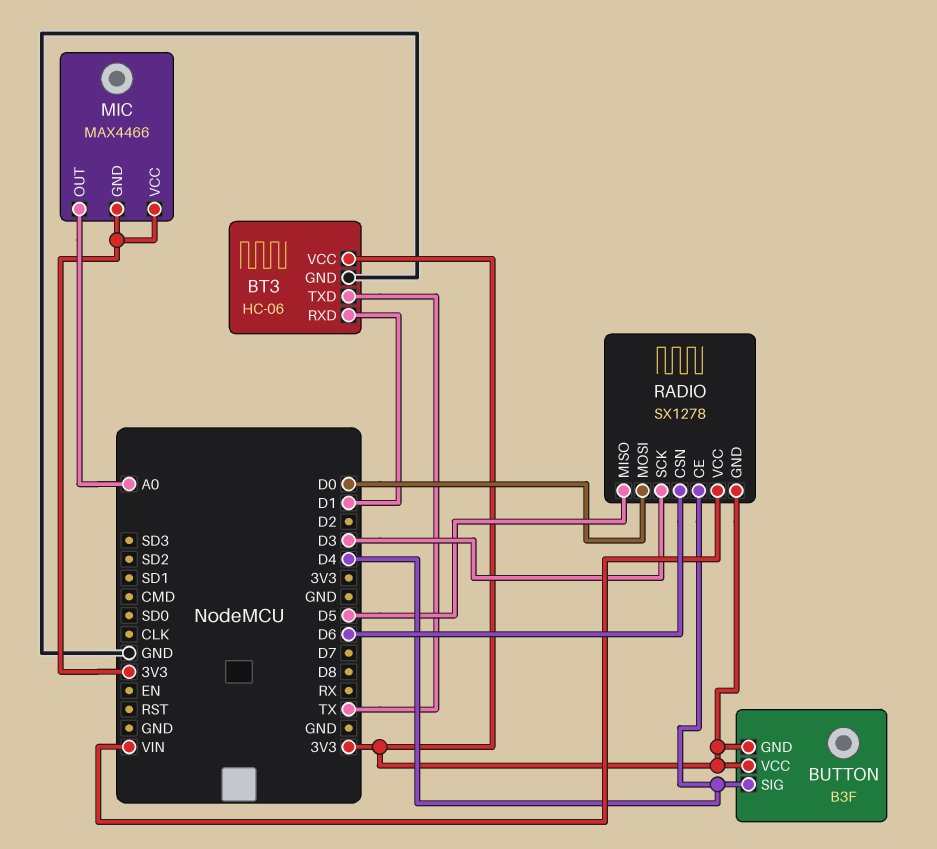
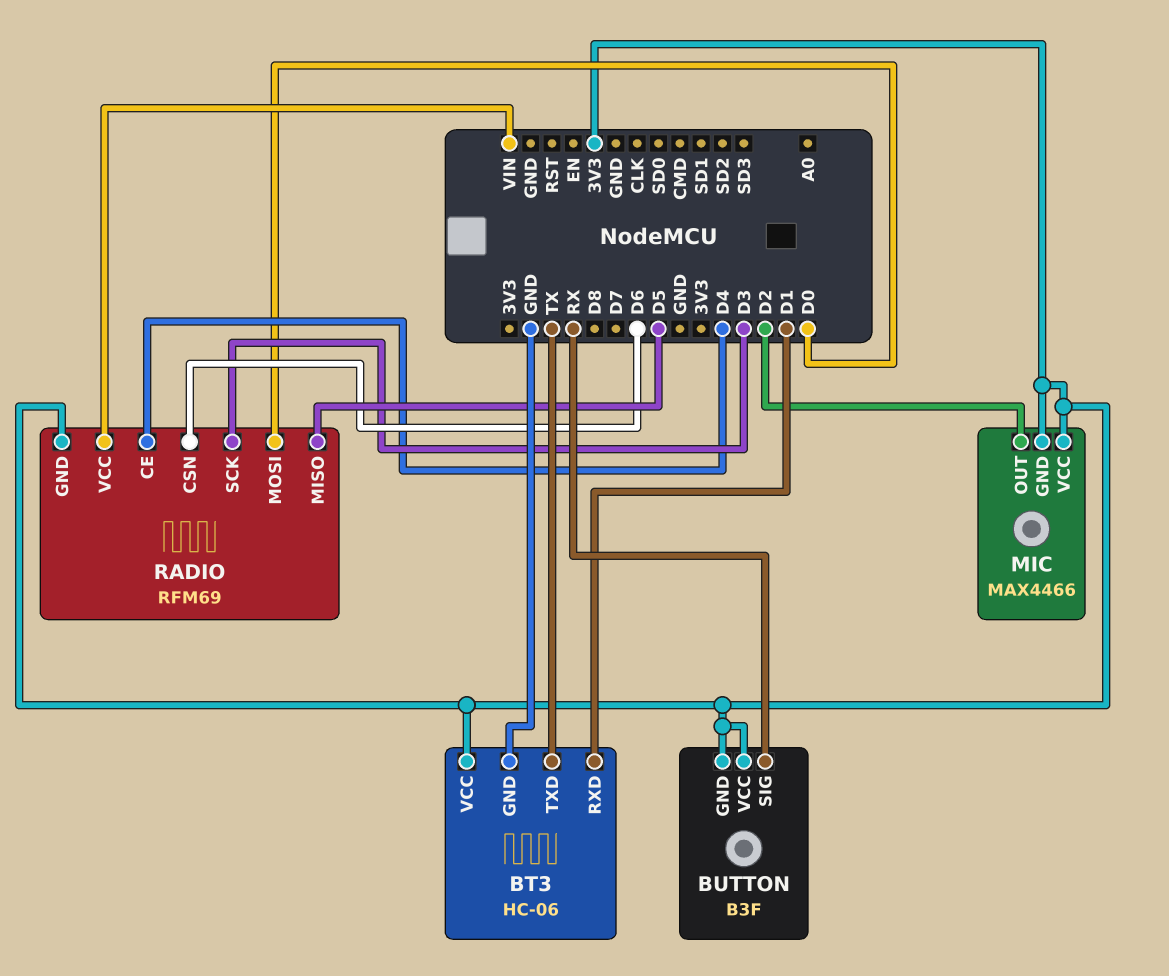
BUTTON pin SIG: D4 -> RX
MIC pin OUT: A0 -> D2
RADIO: SX1278 -> RFM69

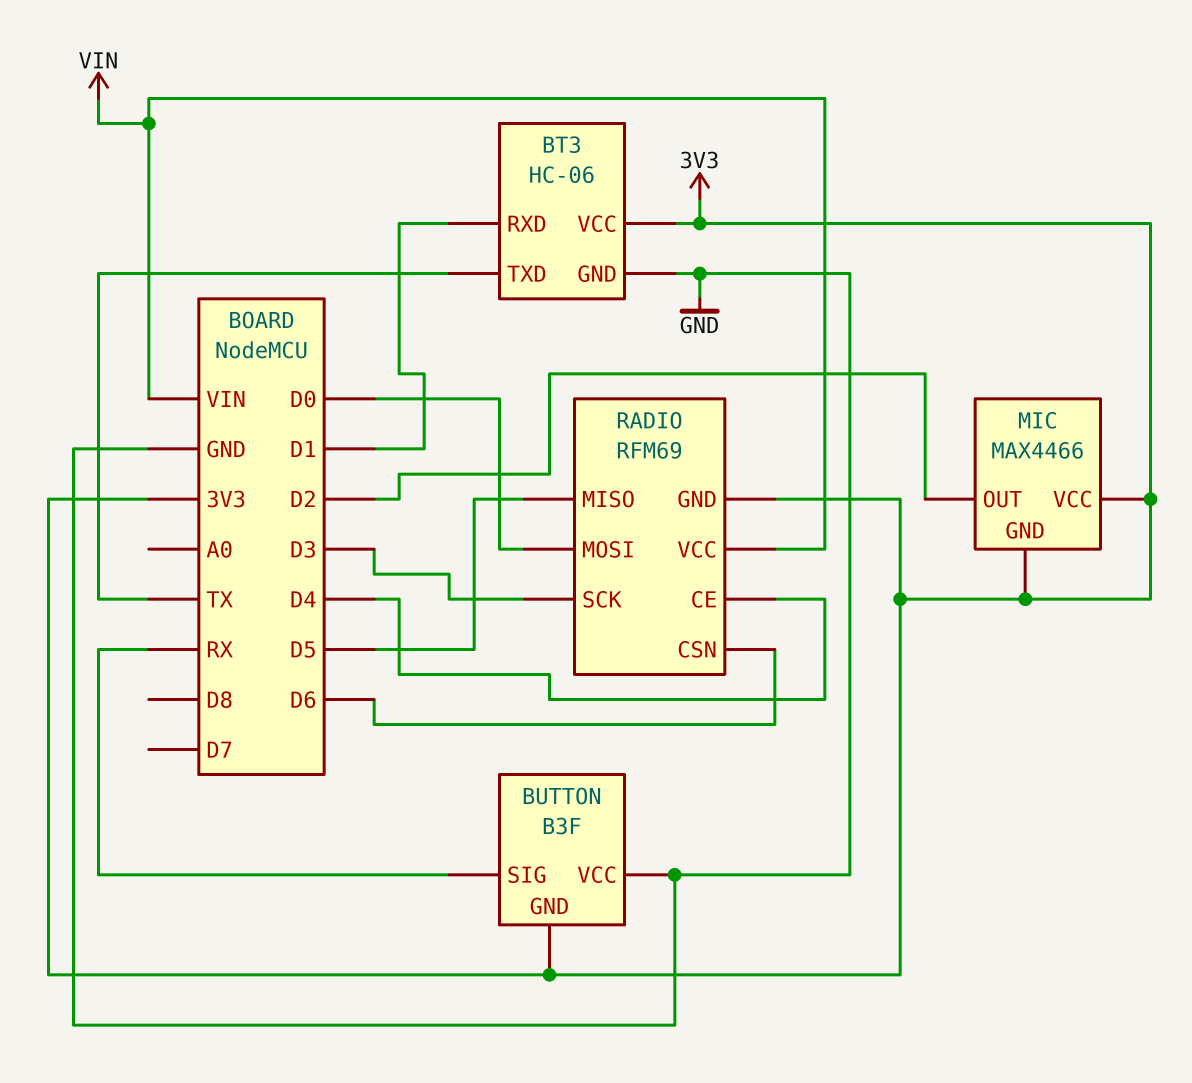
BUTTON pin VCC: 3V3 -> GND

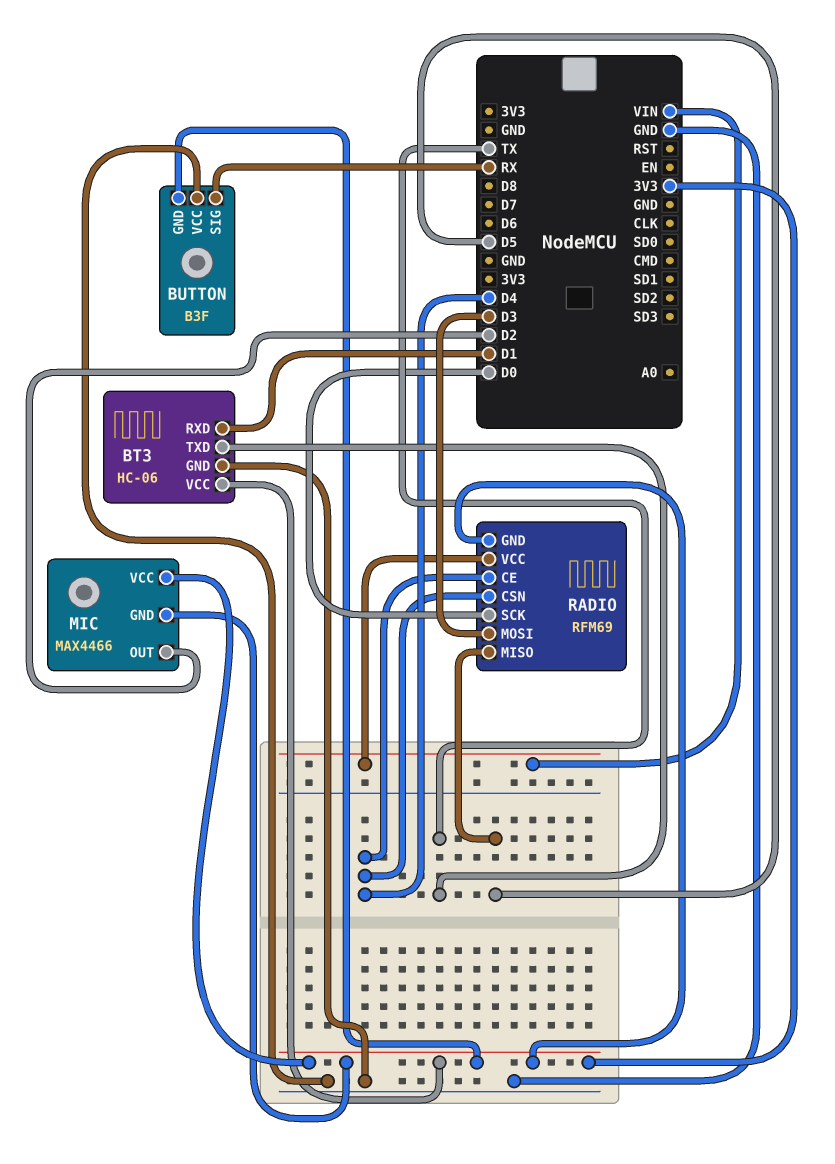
RADIO pin CSN: D6 -> D4
RADIO pin MOSI: D0 -> D3
RADIO pin SCK: D3 -> D0

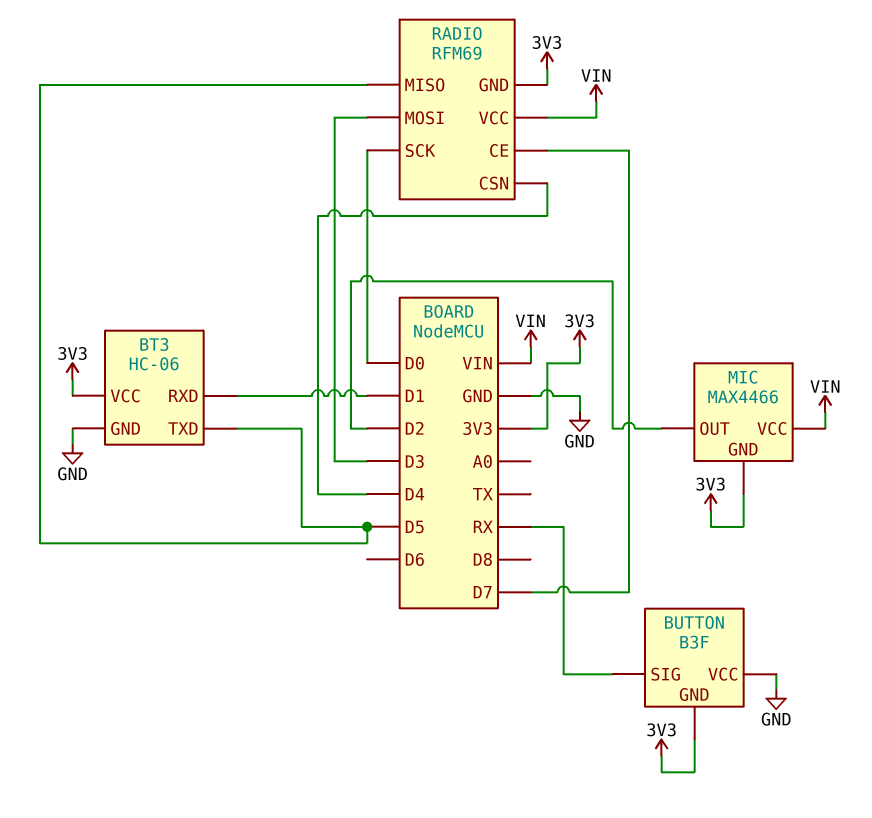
BT3 pin TXD: TX -> D5
MIC pin VCC: 3V3 -> VIN
RADIO pin CE: D4 -> D7

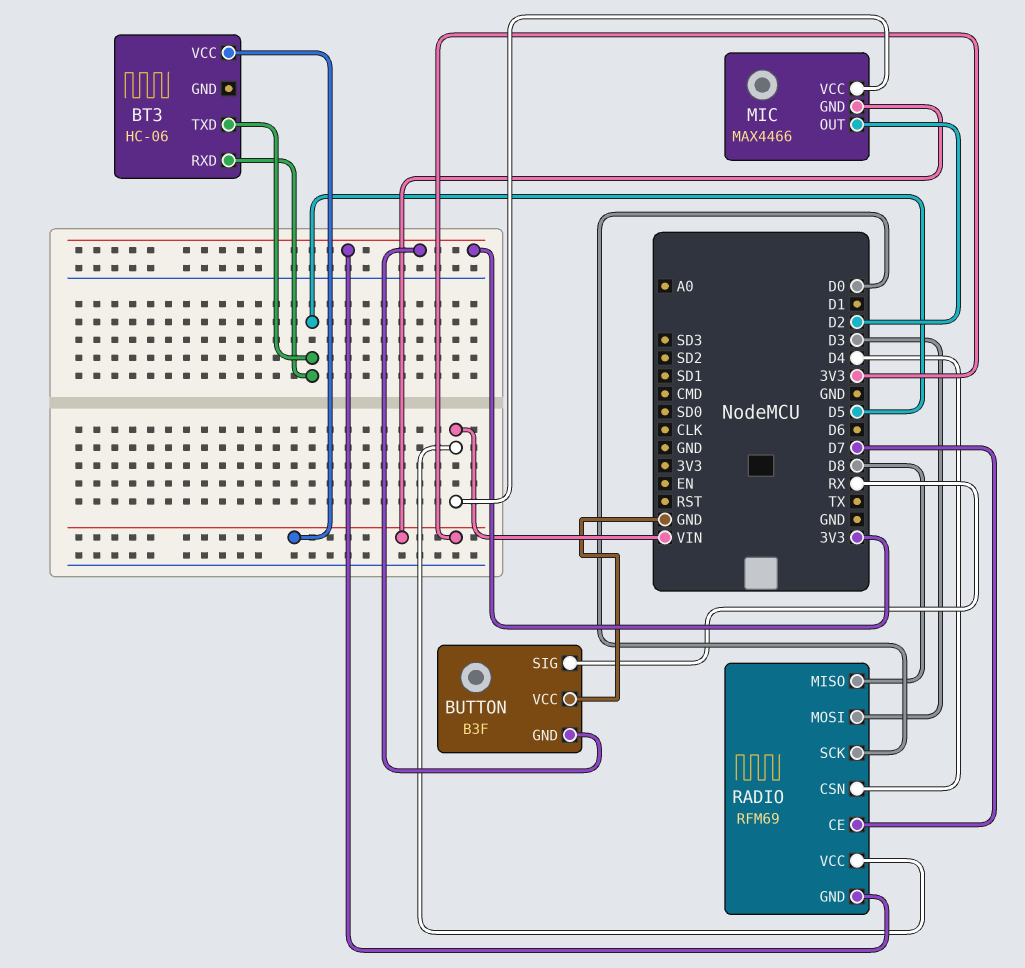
BT3 pin GND: GND -> none
BT3 pin RXD: D1 -> D5
RADIO pin MISO: D5 -> D8

